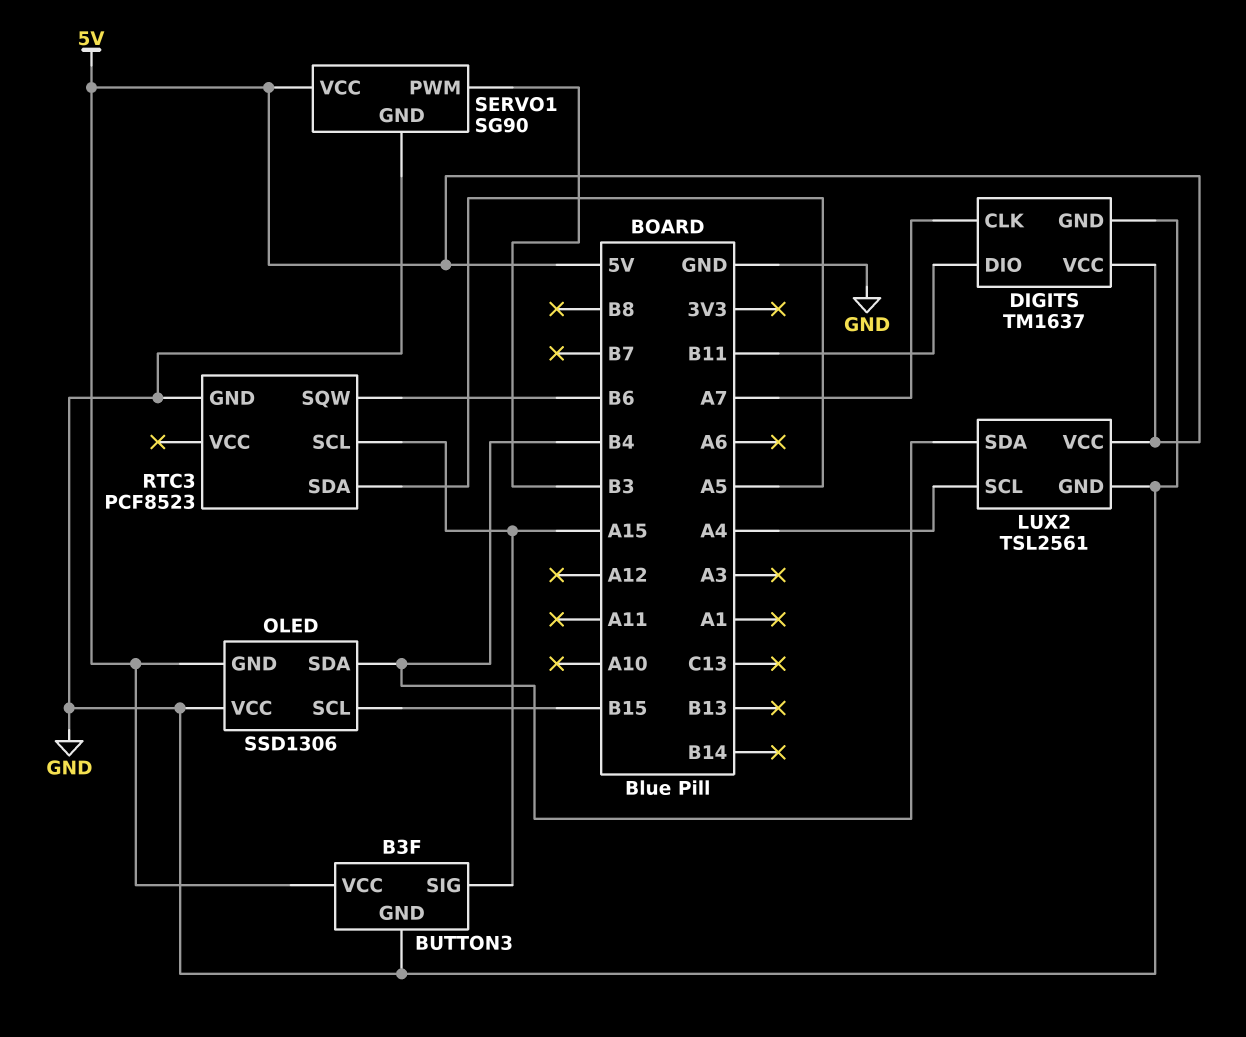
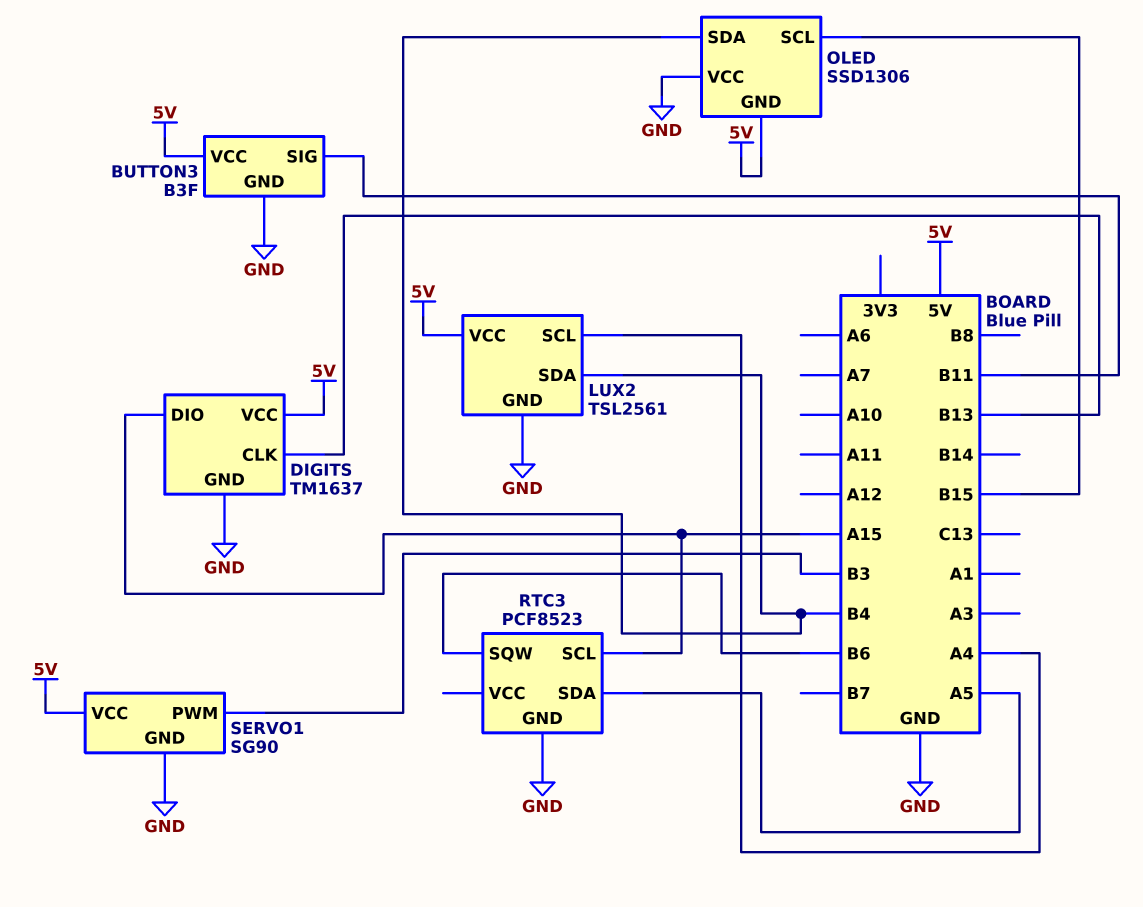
BUTTON3 pin SIG: A15 -> B11
DIGITS pin CLK: A7 -> B13
DIGITS pin DIO: B11 -> A15

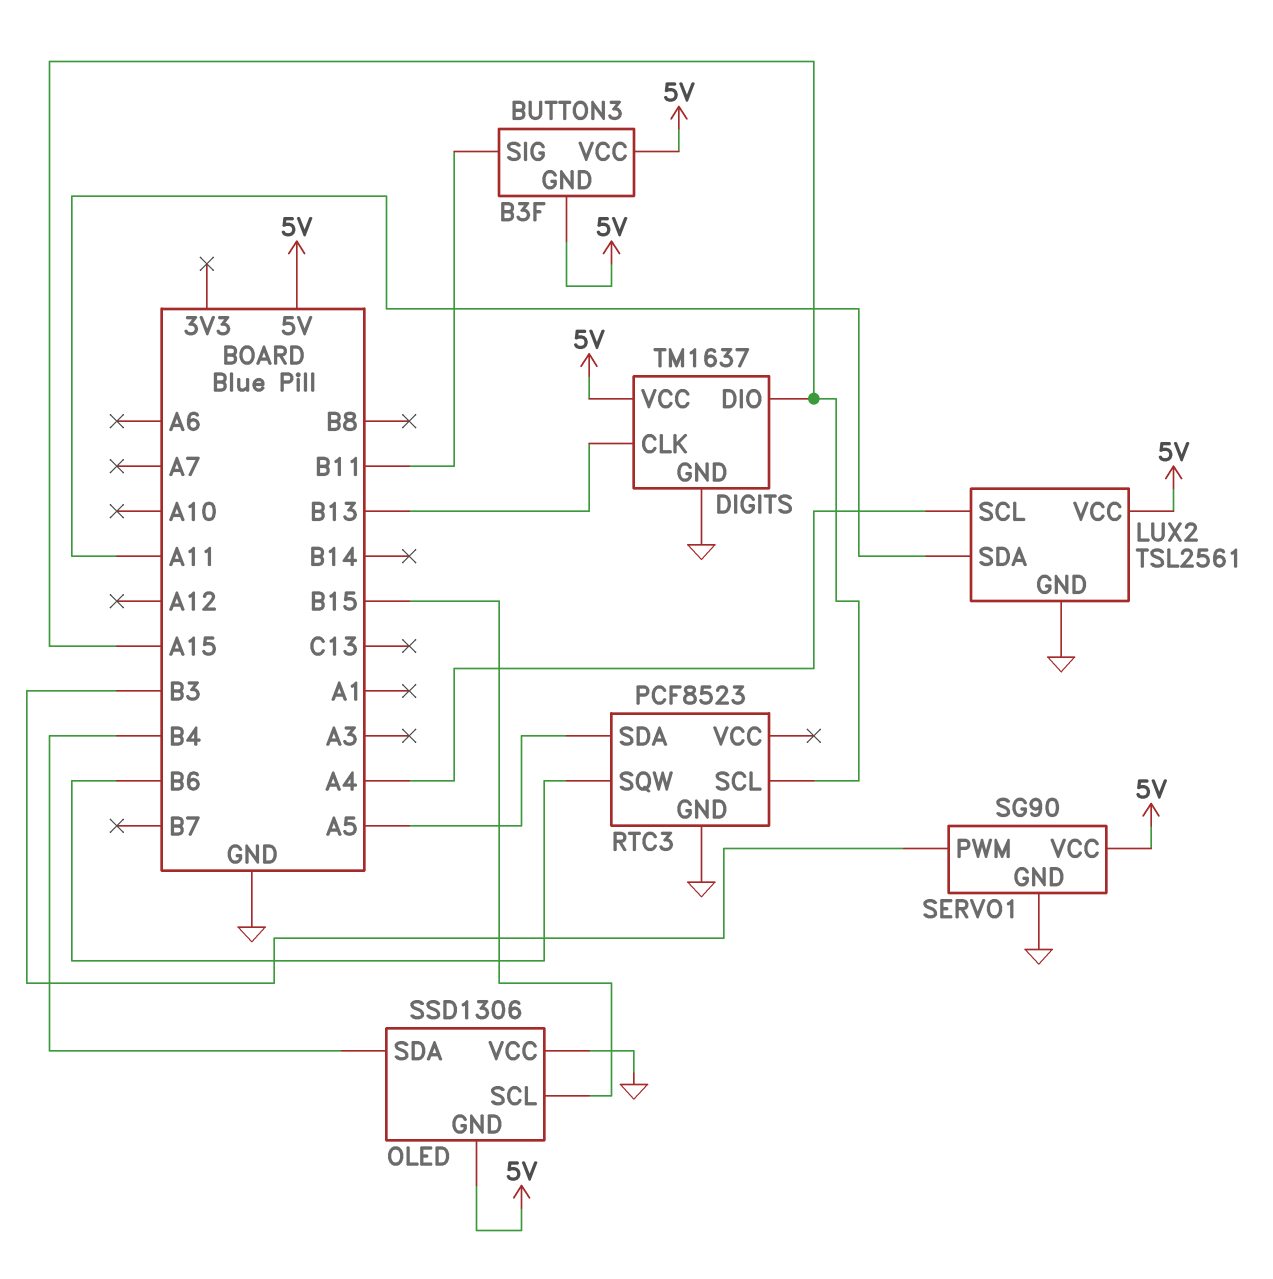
BUTTON3 pin GND: GND -> 5V
LUX2 pin SDA: B4 -> A11

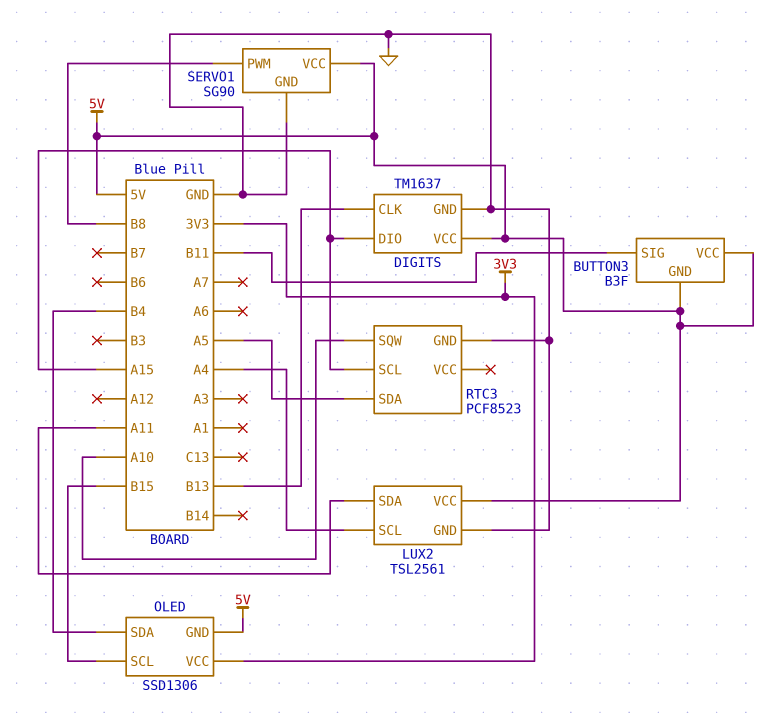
OLED pin VCC: GND -> 3V3
RTC3 pin SQW: B6 -> A10
SERVO1 pin PWM: B3 -> B8

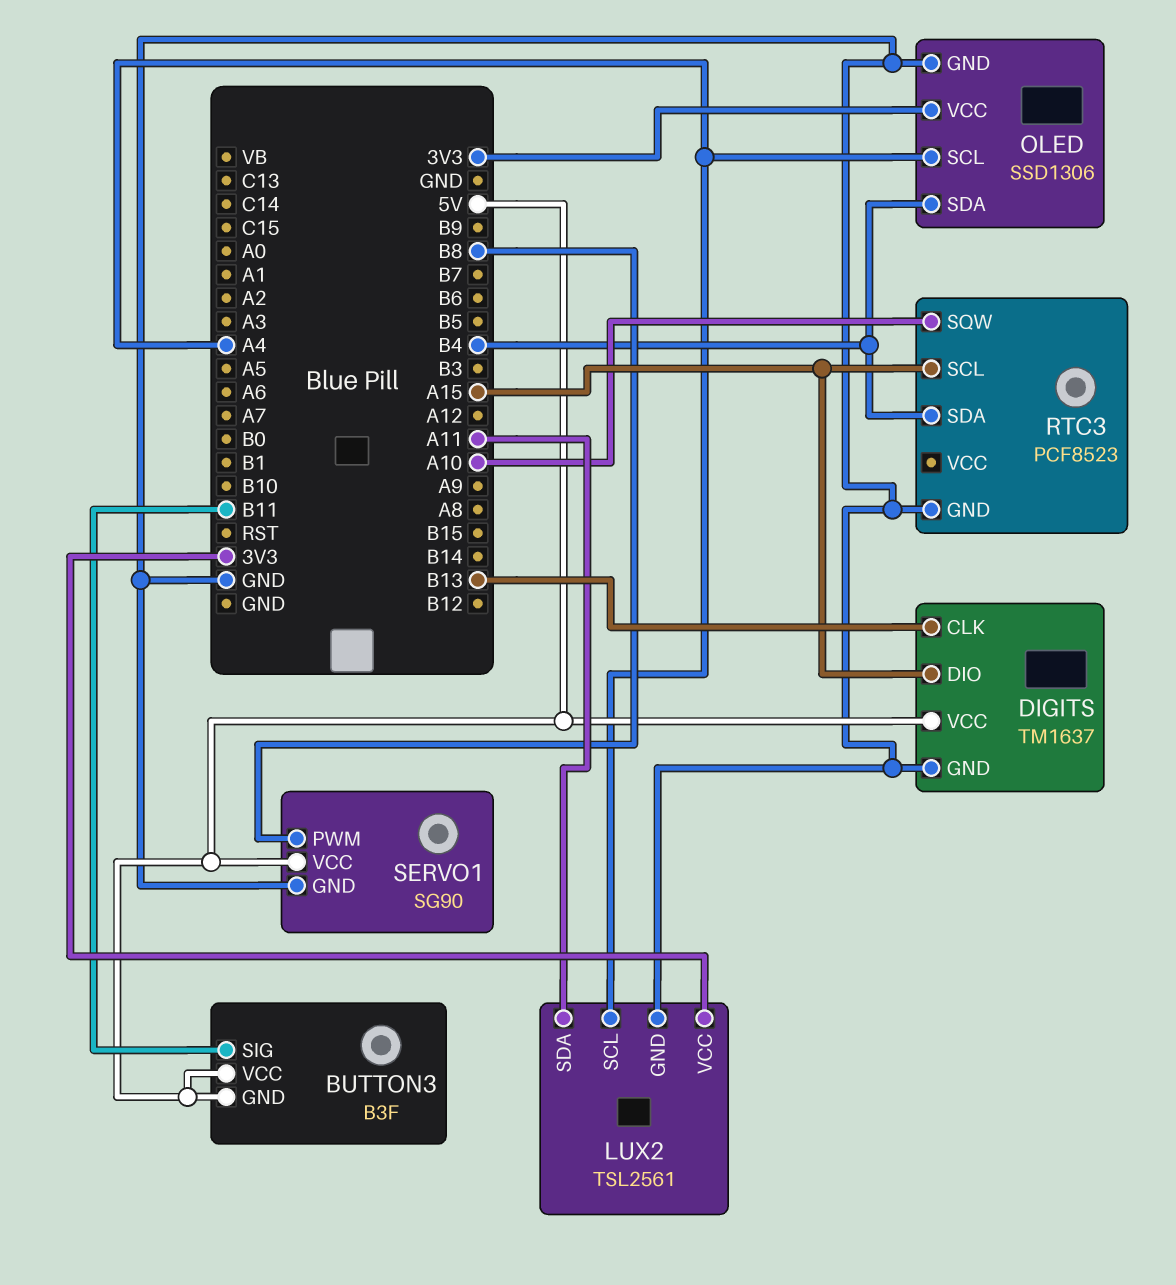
LUX2 pin VCC: 5V -> 3V3
OLED pin GND: 5V -> GND
OLED pin SCL: B15 -> A4
RTC3 pin SDA: A5 -> B4

